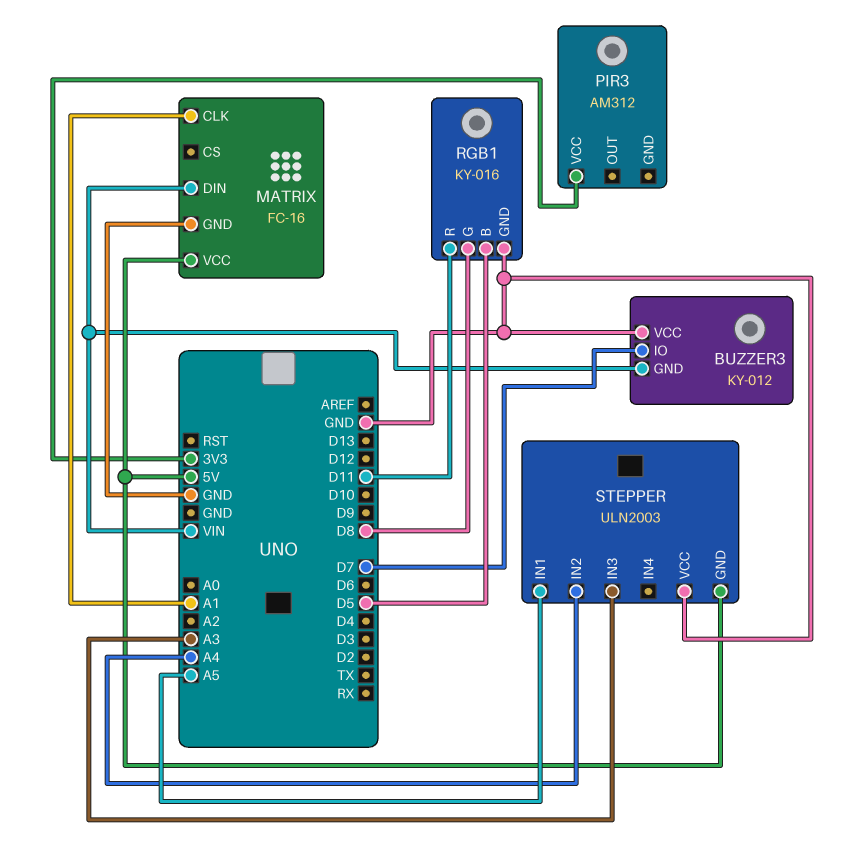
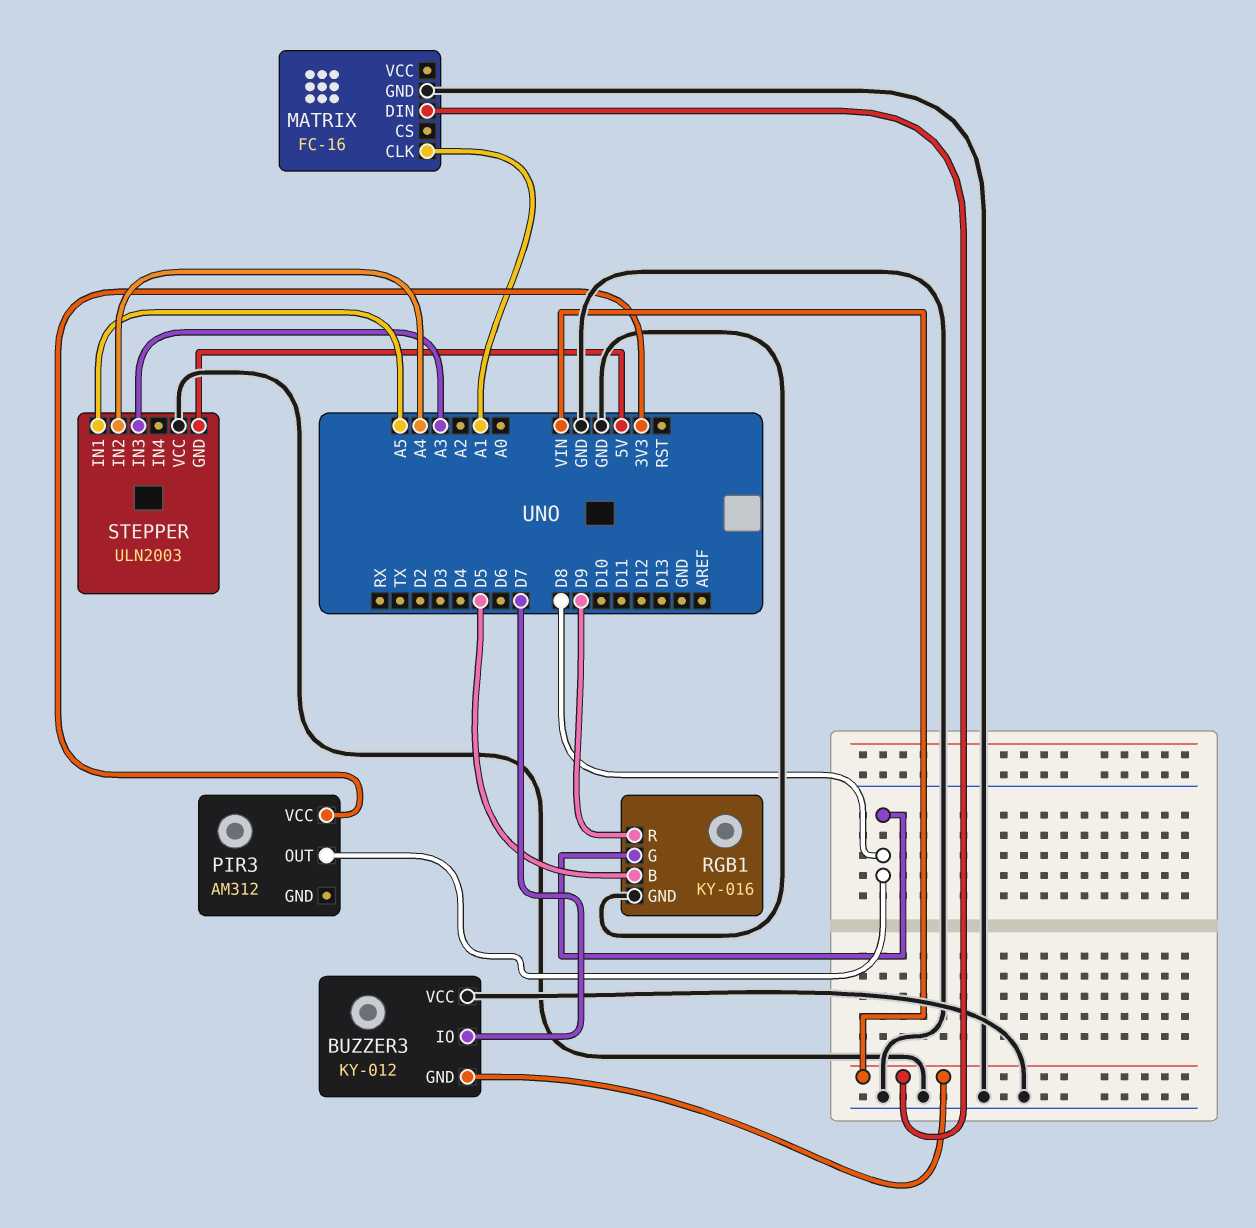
MATRIX pin VCC: 5V -> none
PIR3 pin OUT: none -> D8
RGB1 pin R: D11 -> D9

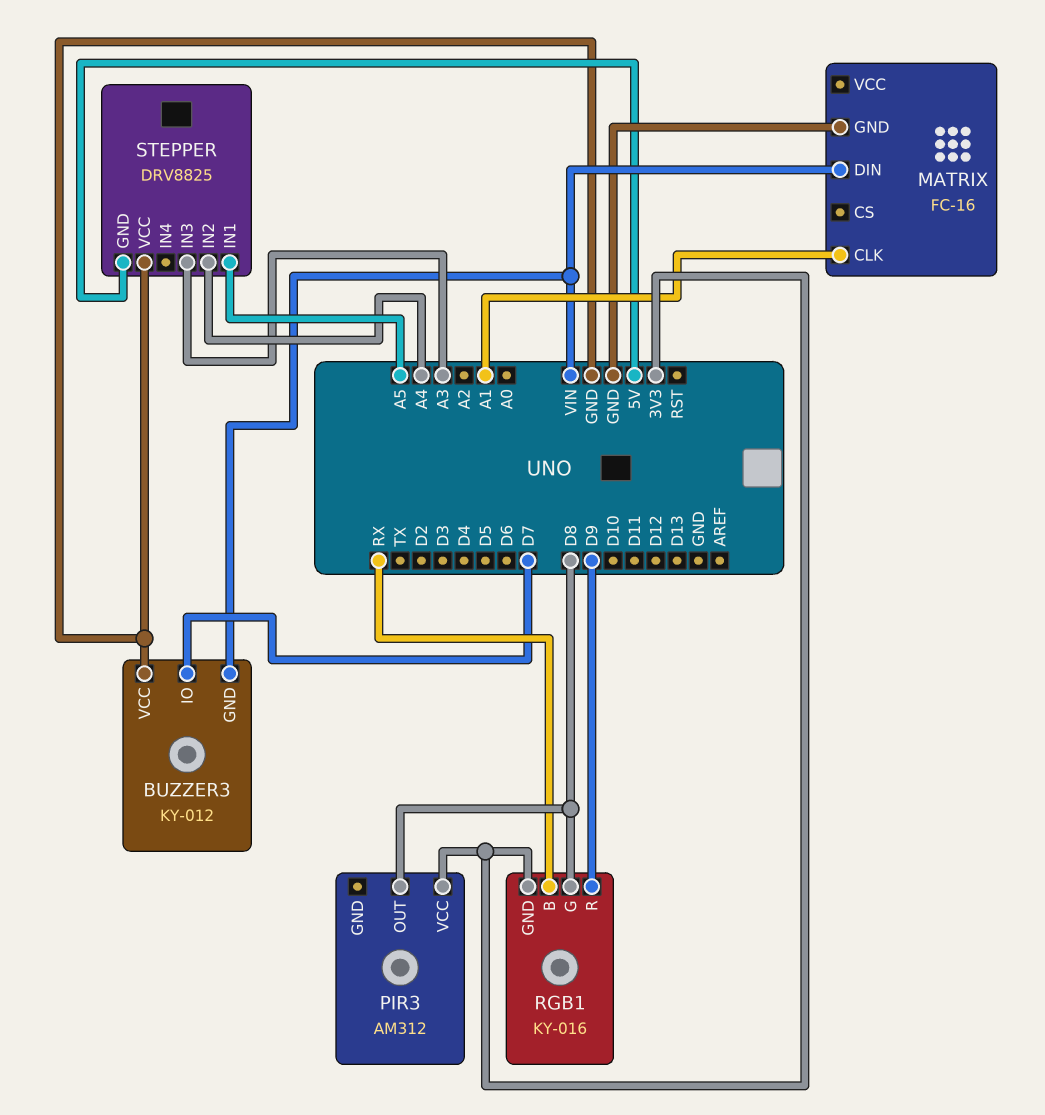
RGB1 pin B: D5 -> RX
RGB1 pin GND: GND -> 3V3
STEPPER: ULN2003 -> DRV8825

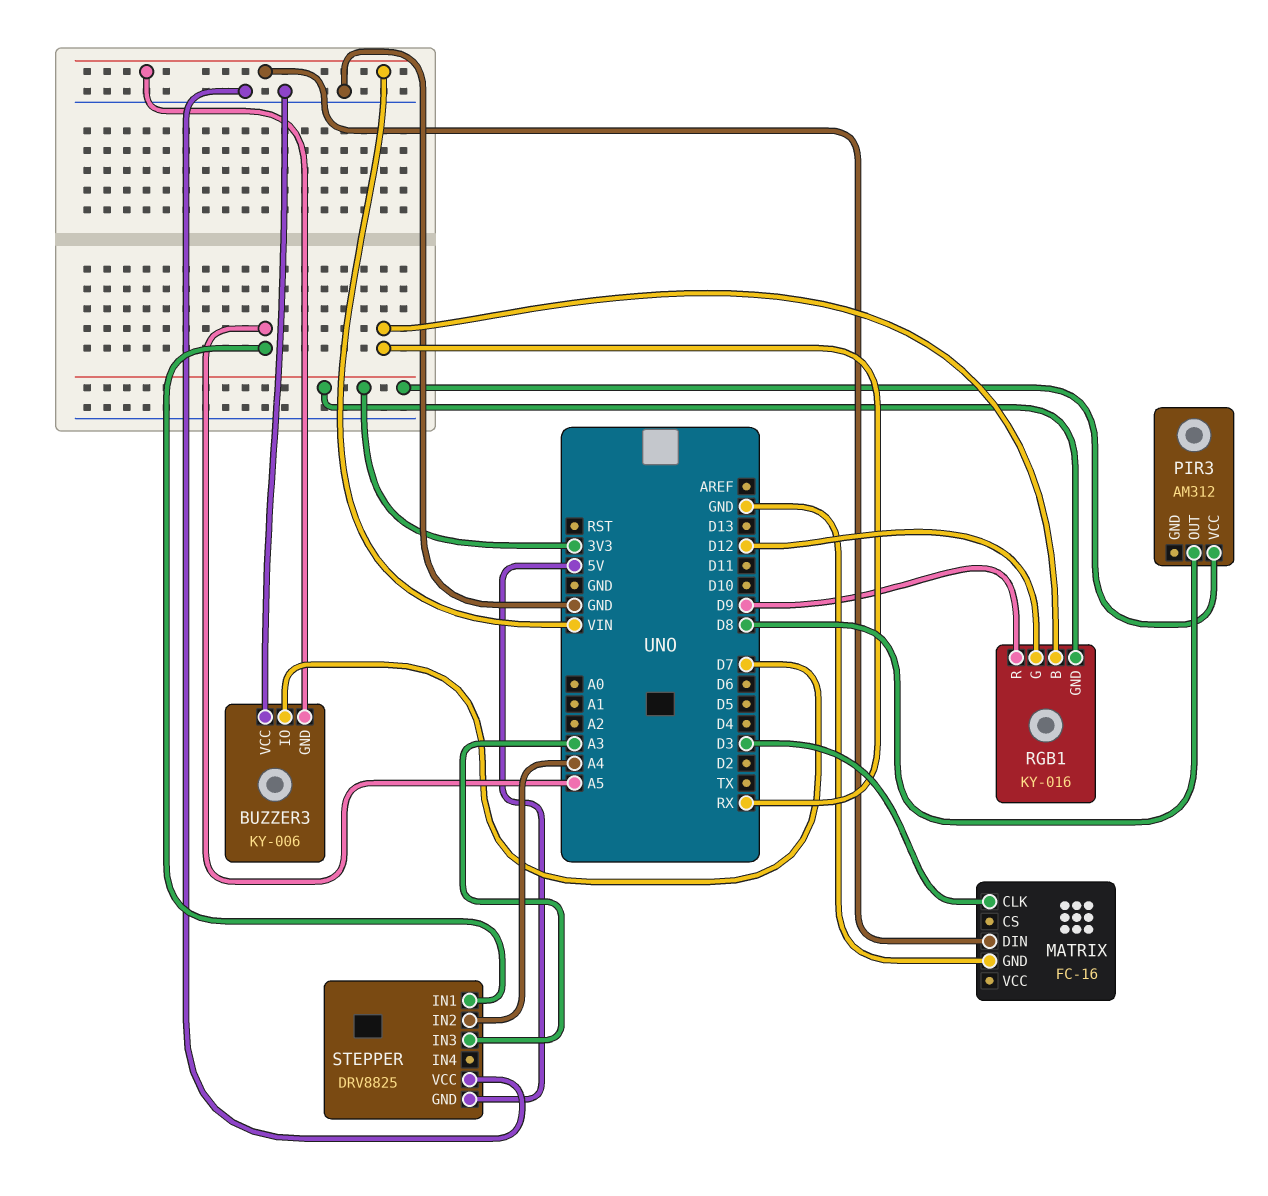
BUZZER3: KY-012 -> KY-006
MATRIX pin CLK: A1 -> D3
RGB1 pin G: D8 -> D12

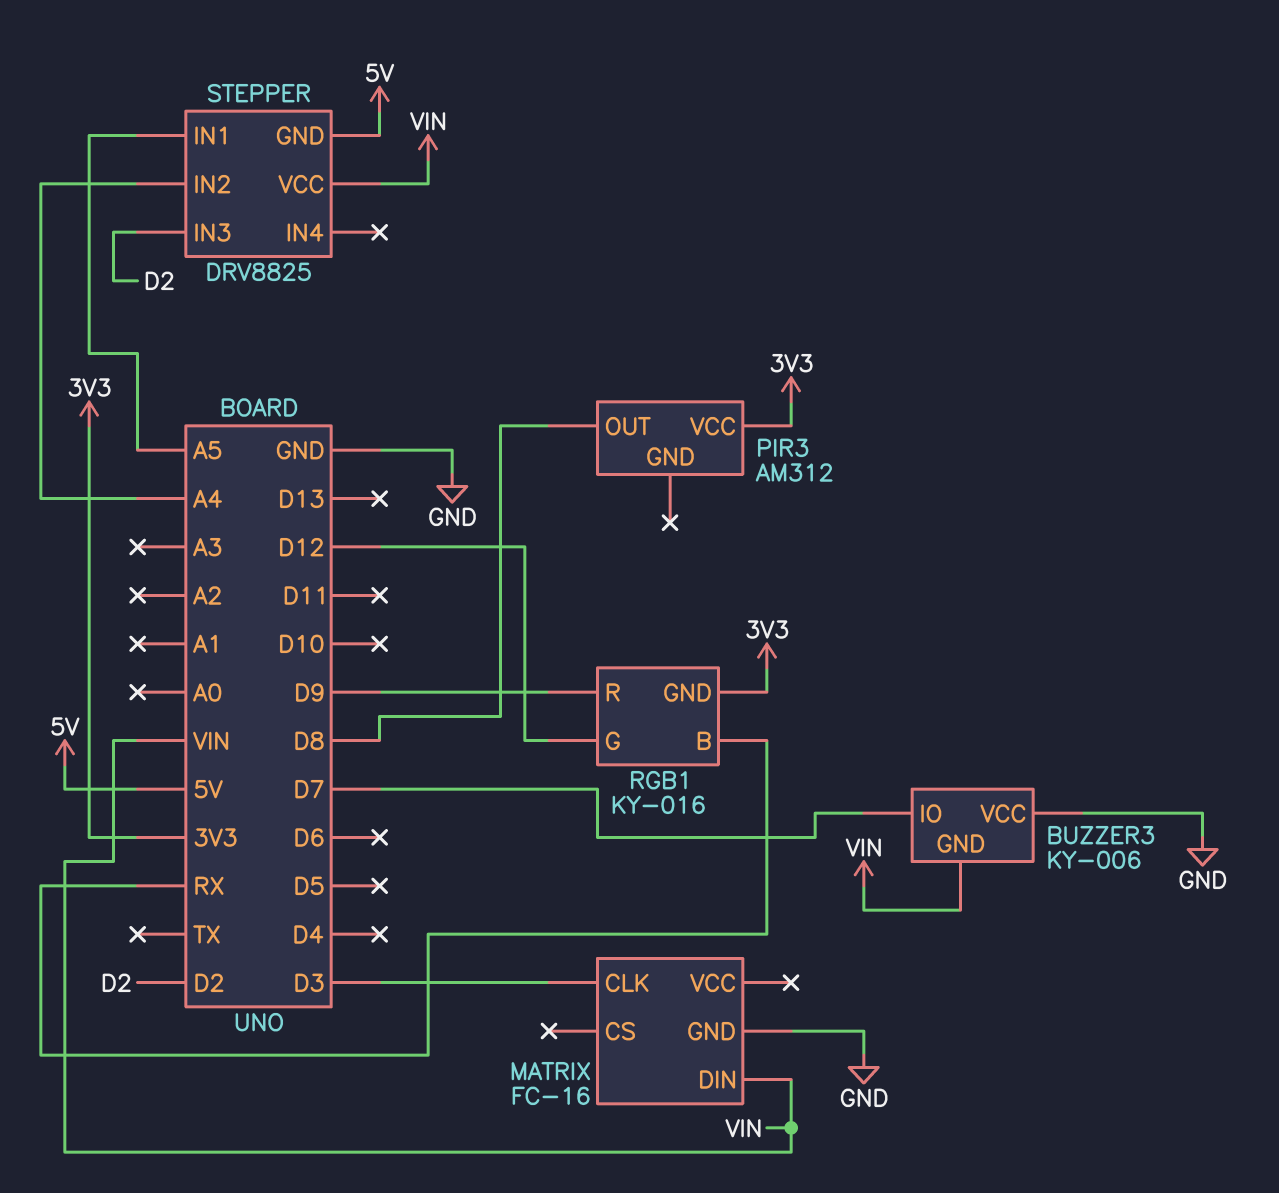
STEPPER pin IN3: A3 -> D2
STEPPER pin VCC: GND -> VIN

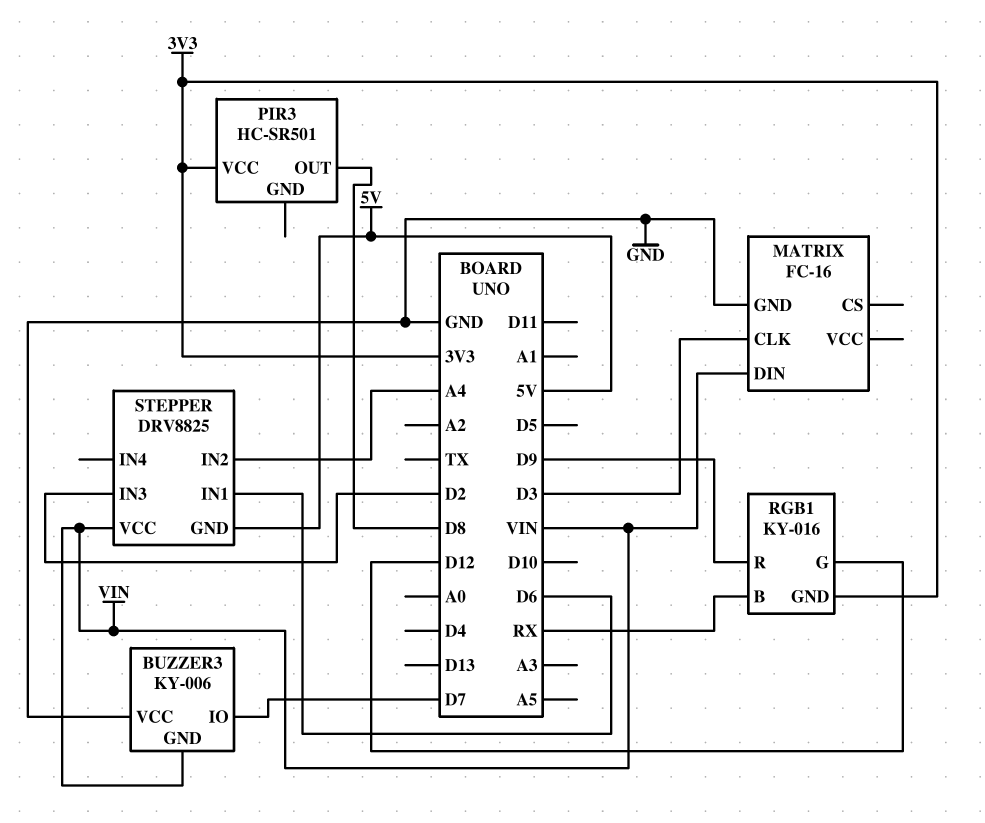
PIR3: AM312 -> HC-SR501
STEPPER pin IN1: A5 -> D6

